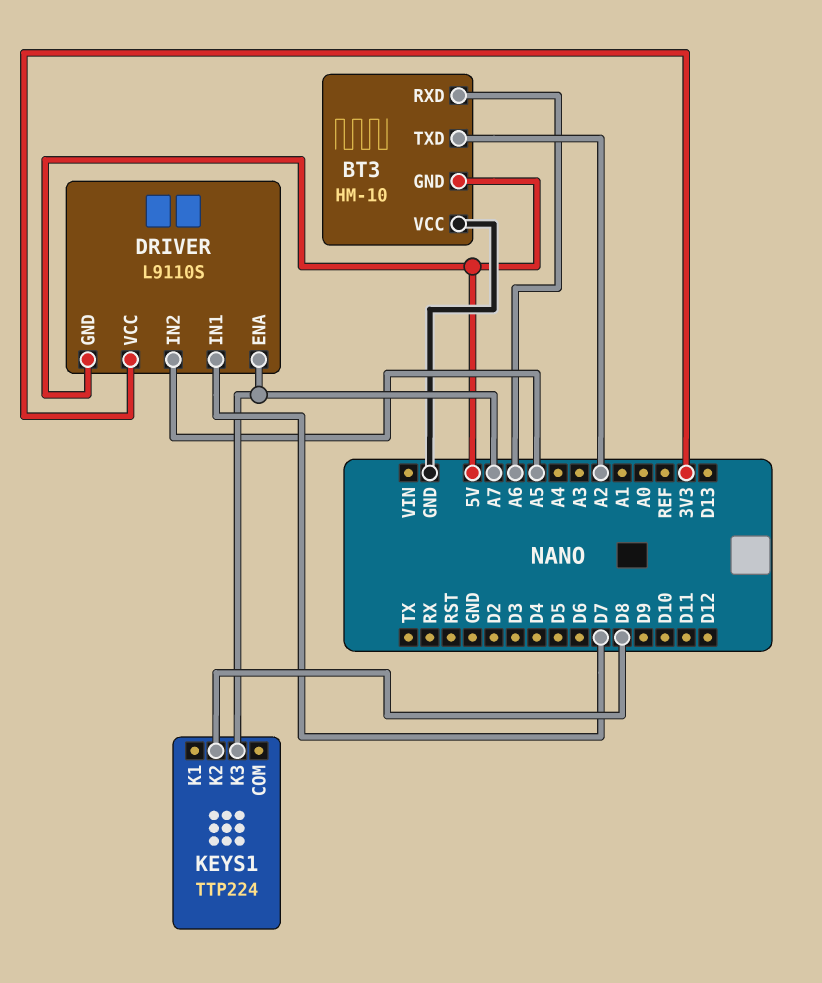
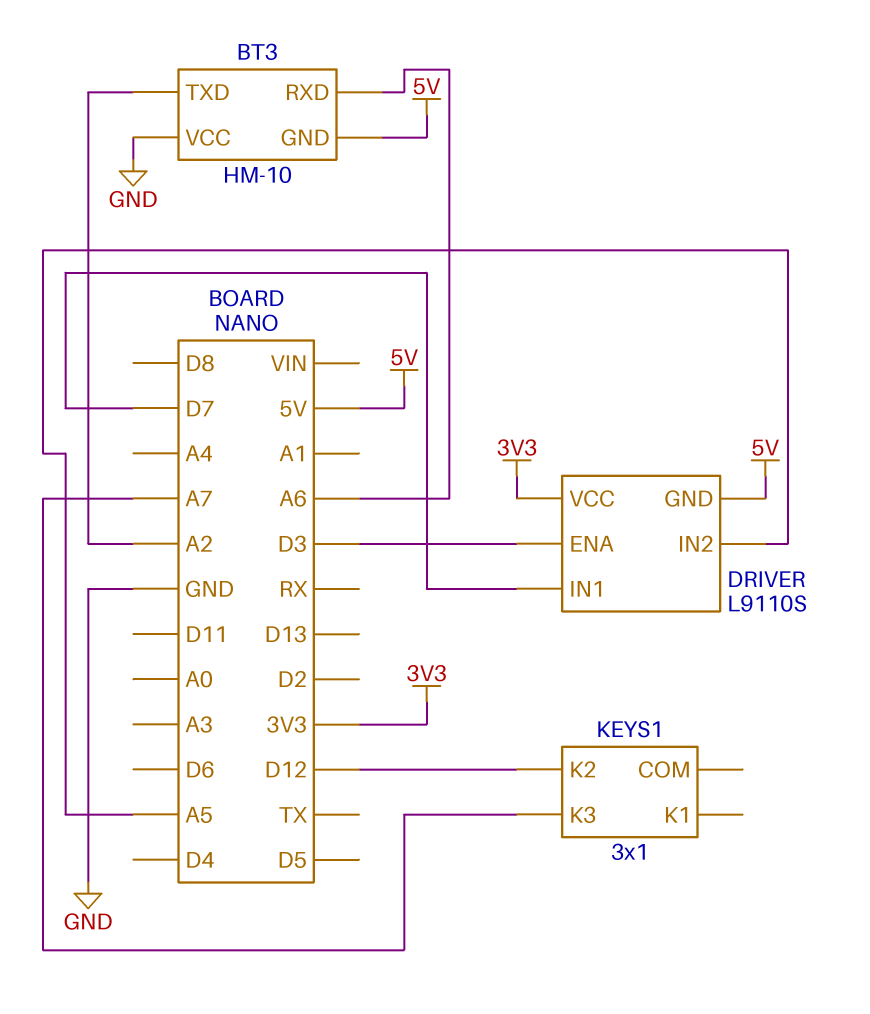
DRIVER pin ENA: A7 -> D3
KEYS1: TTP224 -> 3x1
KEYS1 pin K2: D8 -> D12

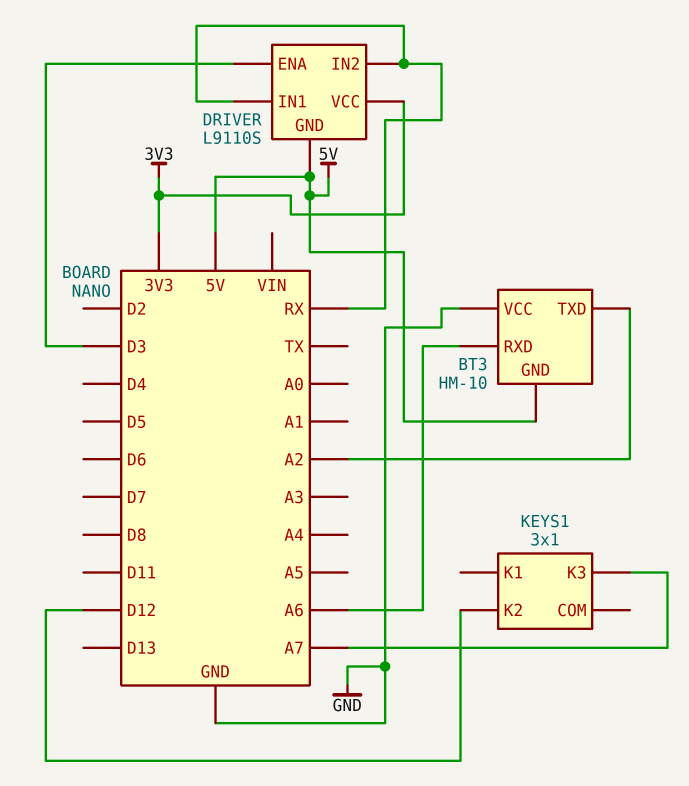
DRIVER pin IN1: D7 -> RX
DRIVER pin IN2: A5 -> RX

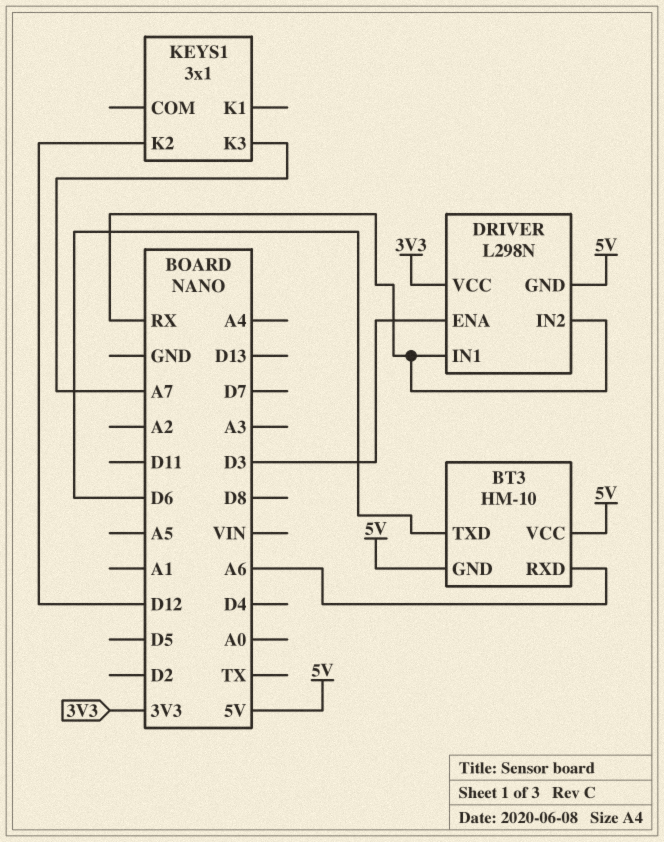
BT3 pin TXD: A2 -> D6
BT3 pin VCC: GND -> 5V
DRIVER: L9110S -> L298N

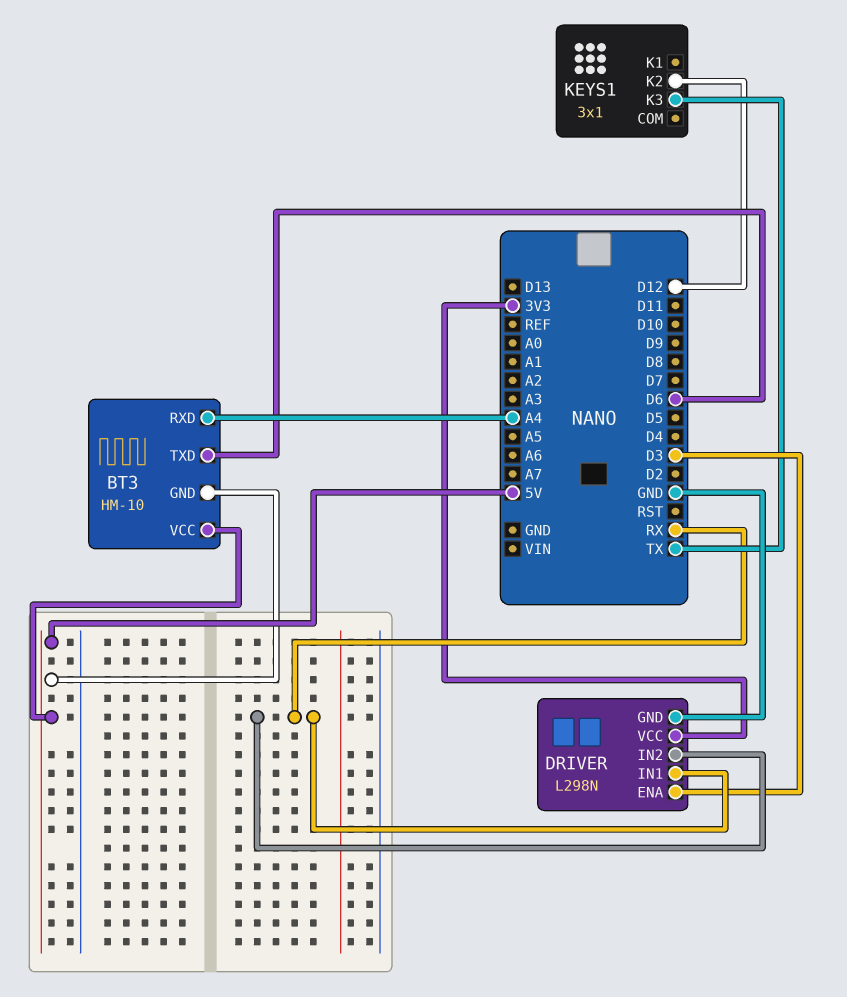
BT3 pin RXD: A6 -> A4
DRIVER pin GND: 5V -> GND
KEYS1 pin K3: A7 -> TX

